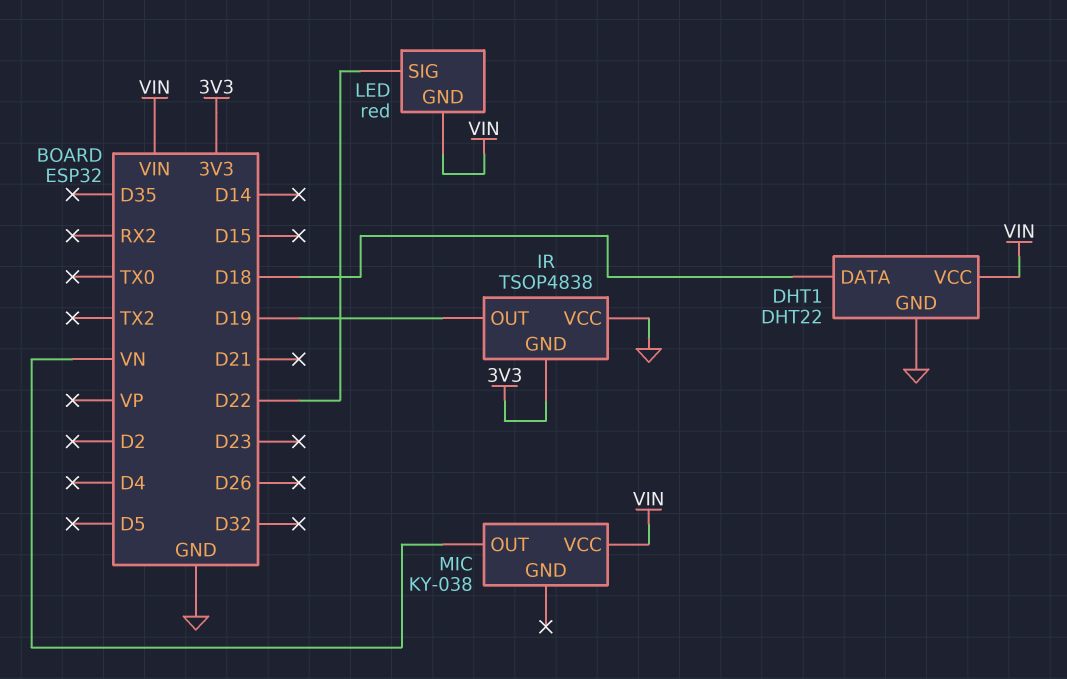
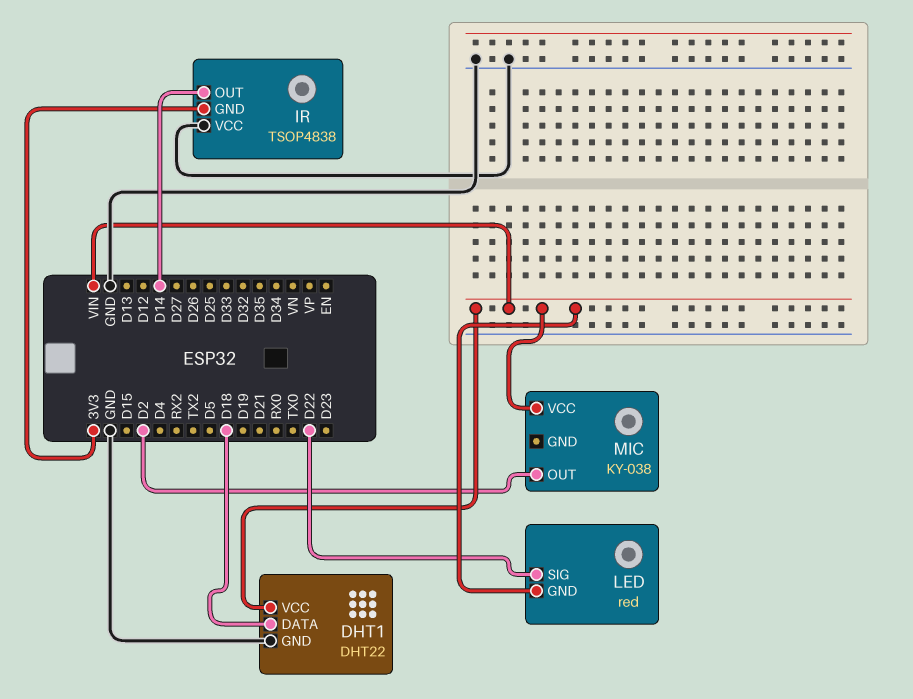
IR pin OUT: D19 -> D14
MIC pin OUT: VN -> D2

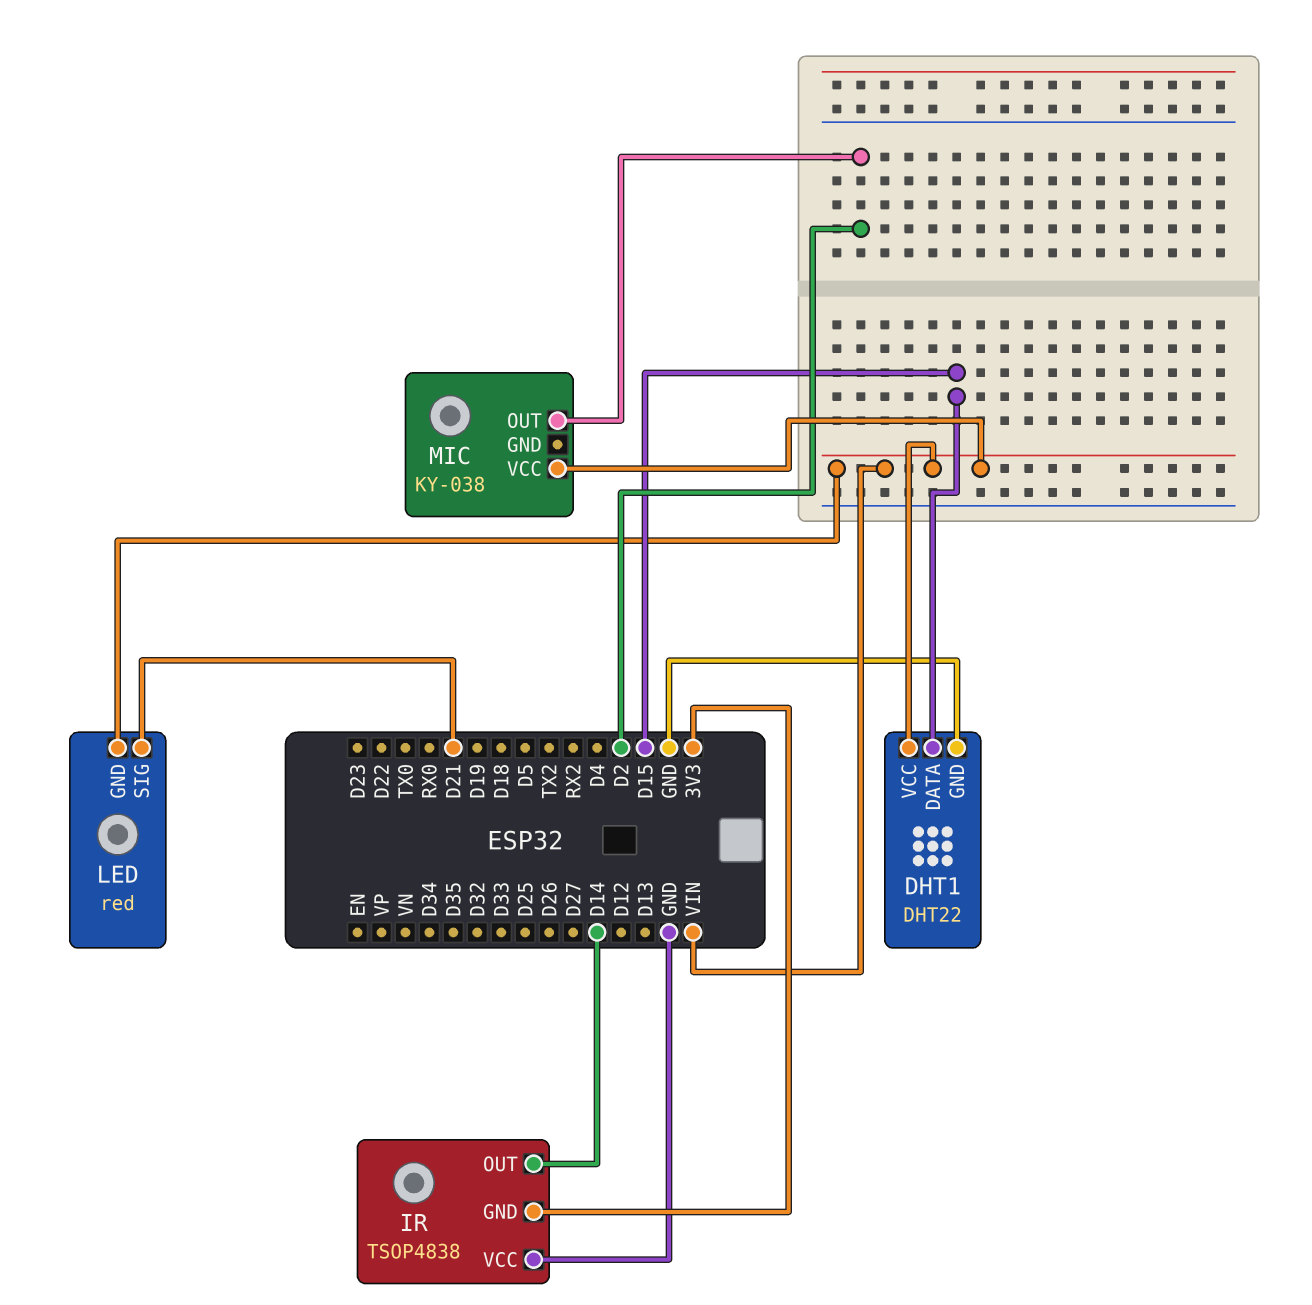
DHT1 pin DATA: D18 -> D15
LED pin SIG: D22 -> D21

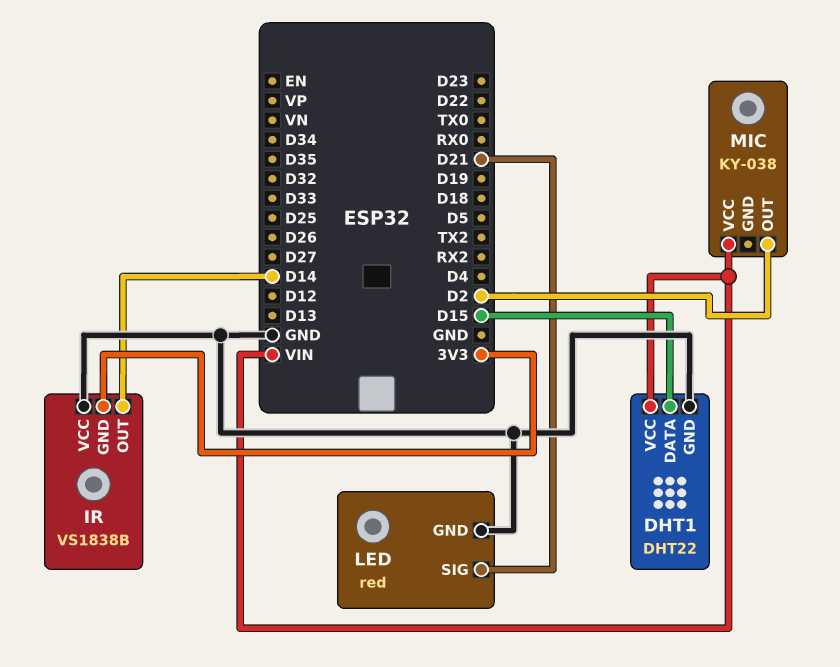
IR: TSOP4838 -> VS1838B
LED pin GND: VIN -> GND

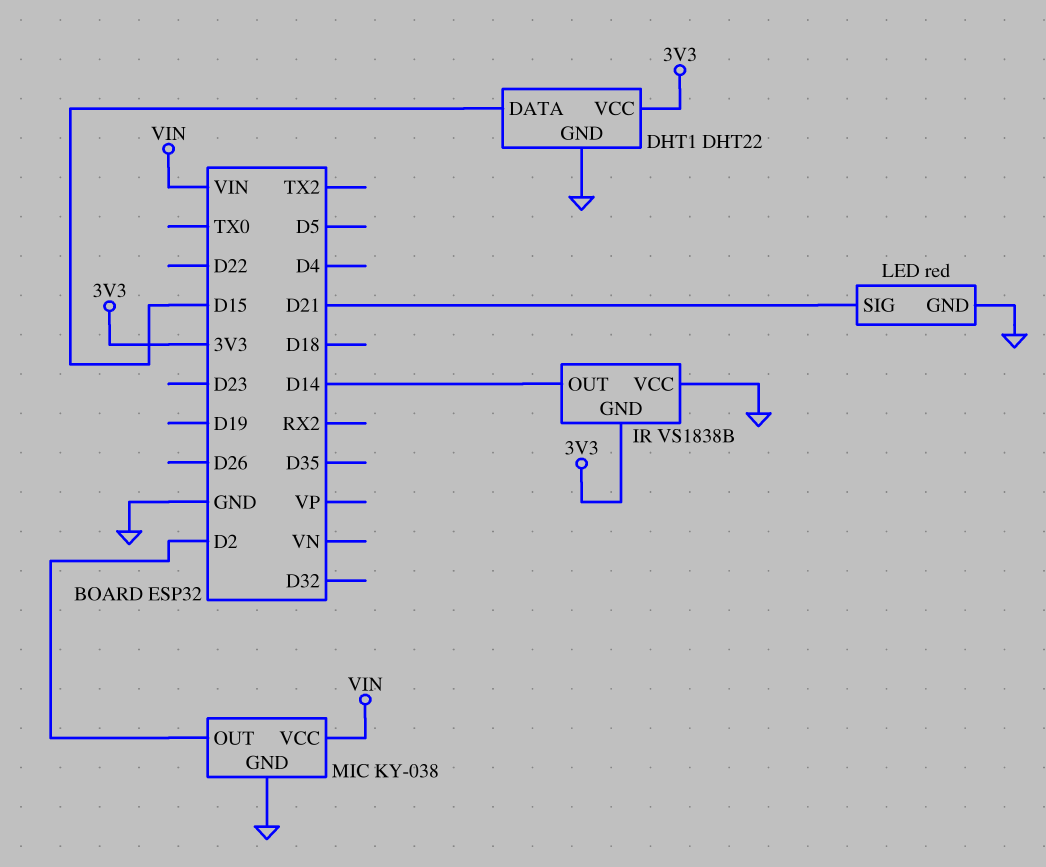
DHT1 pin VCC: VIN -> 3V3
MIC pin GND: none -> GND

